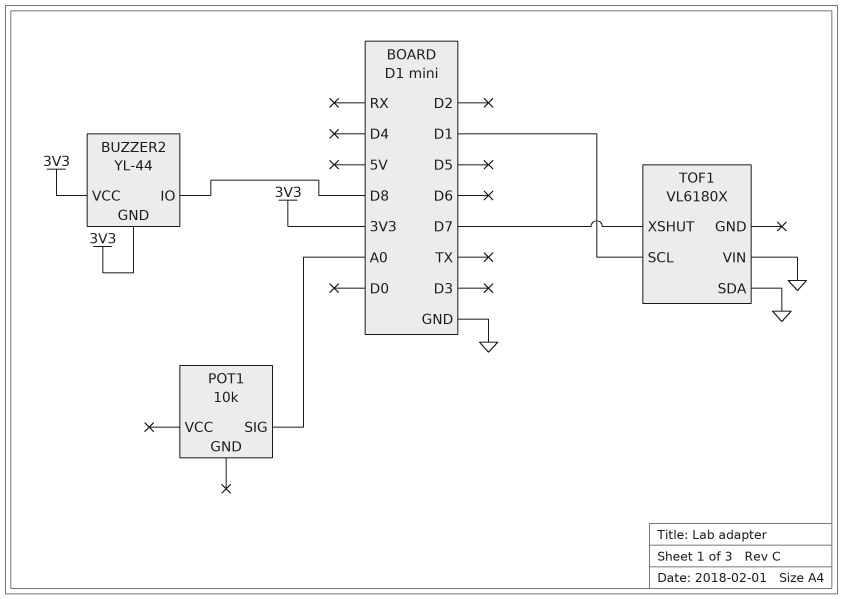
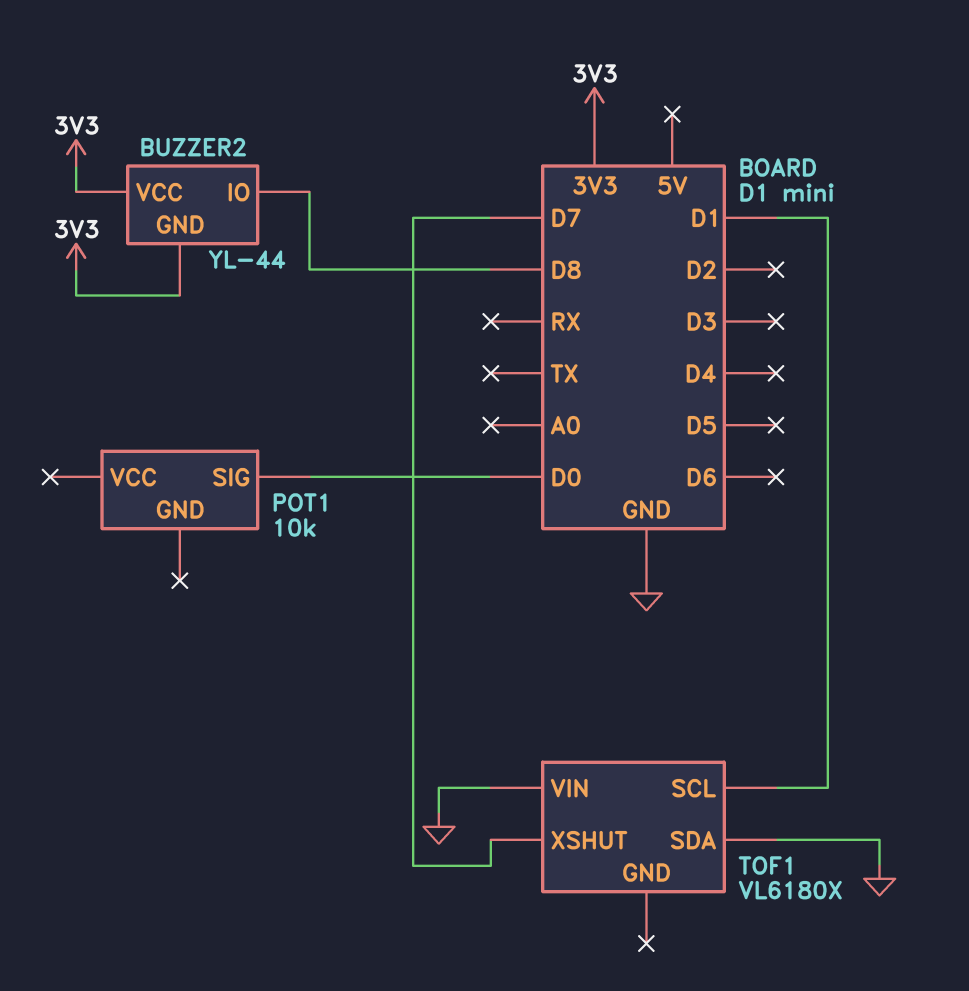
POT1 pin SIG: A0 -> D0

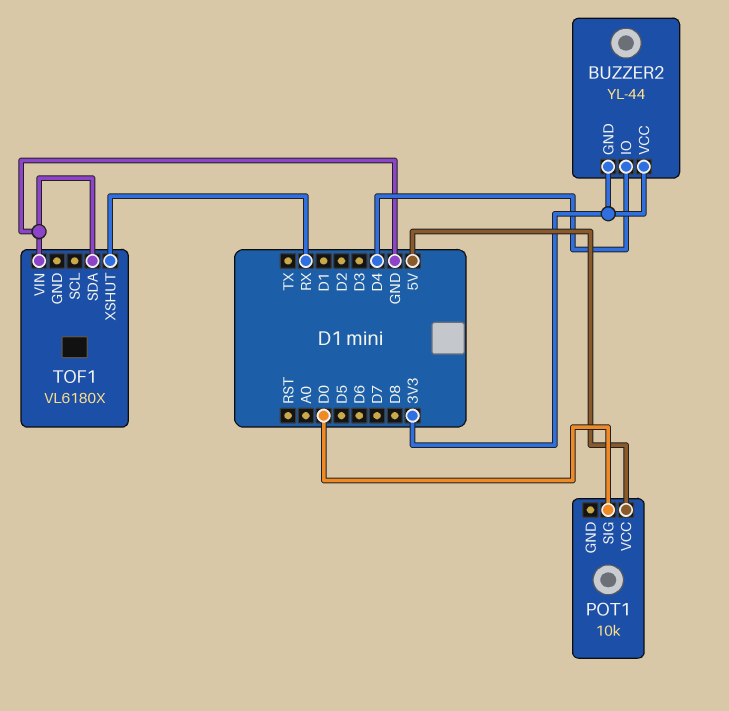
BUZZER2 pin IO: D8 -> D4
POT1 pin VCC: none -> 5V
TOF1 pin SCL: D1 -> none
TOF1 pin XSHUT: D7 -> RX

